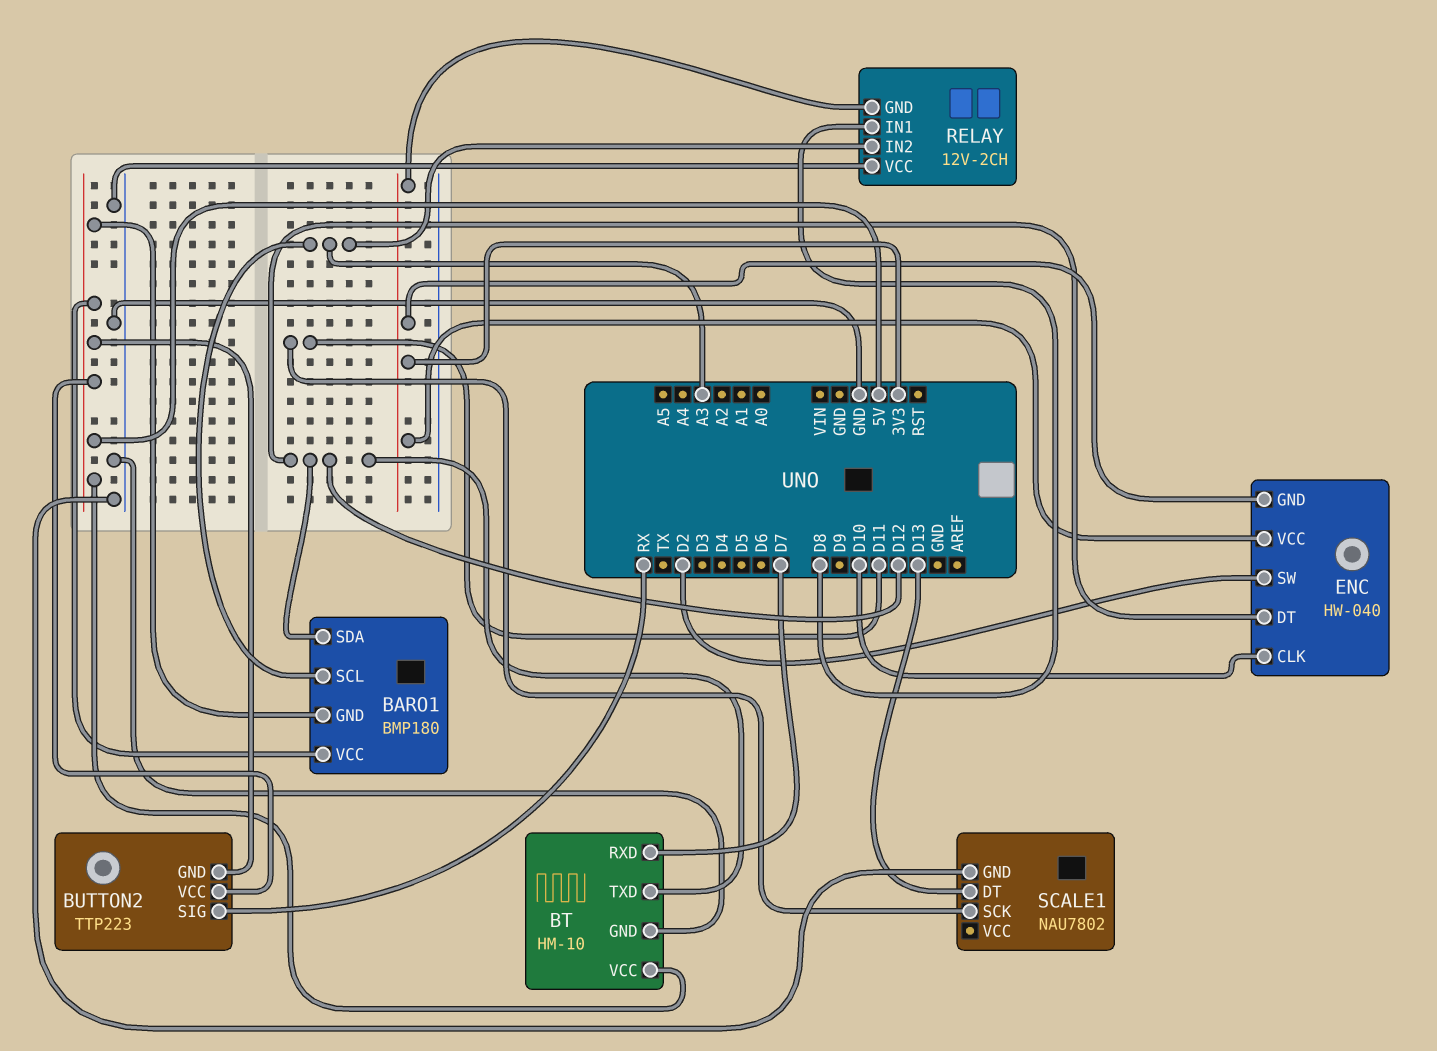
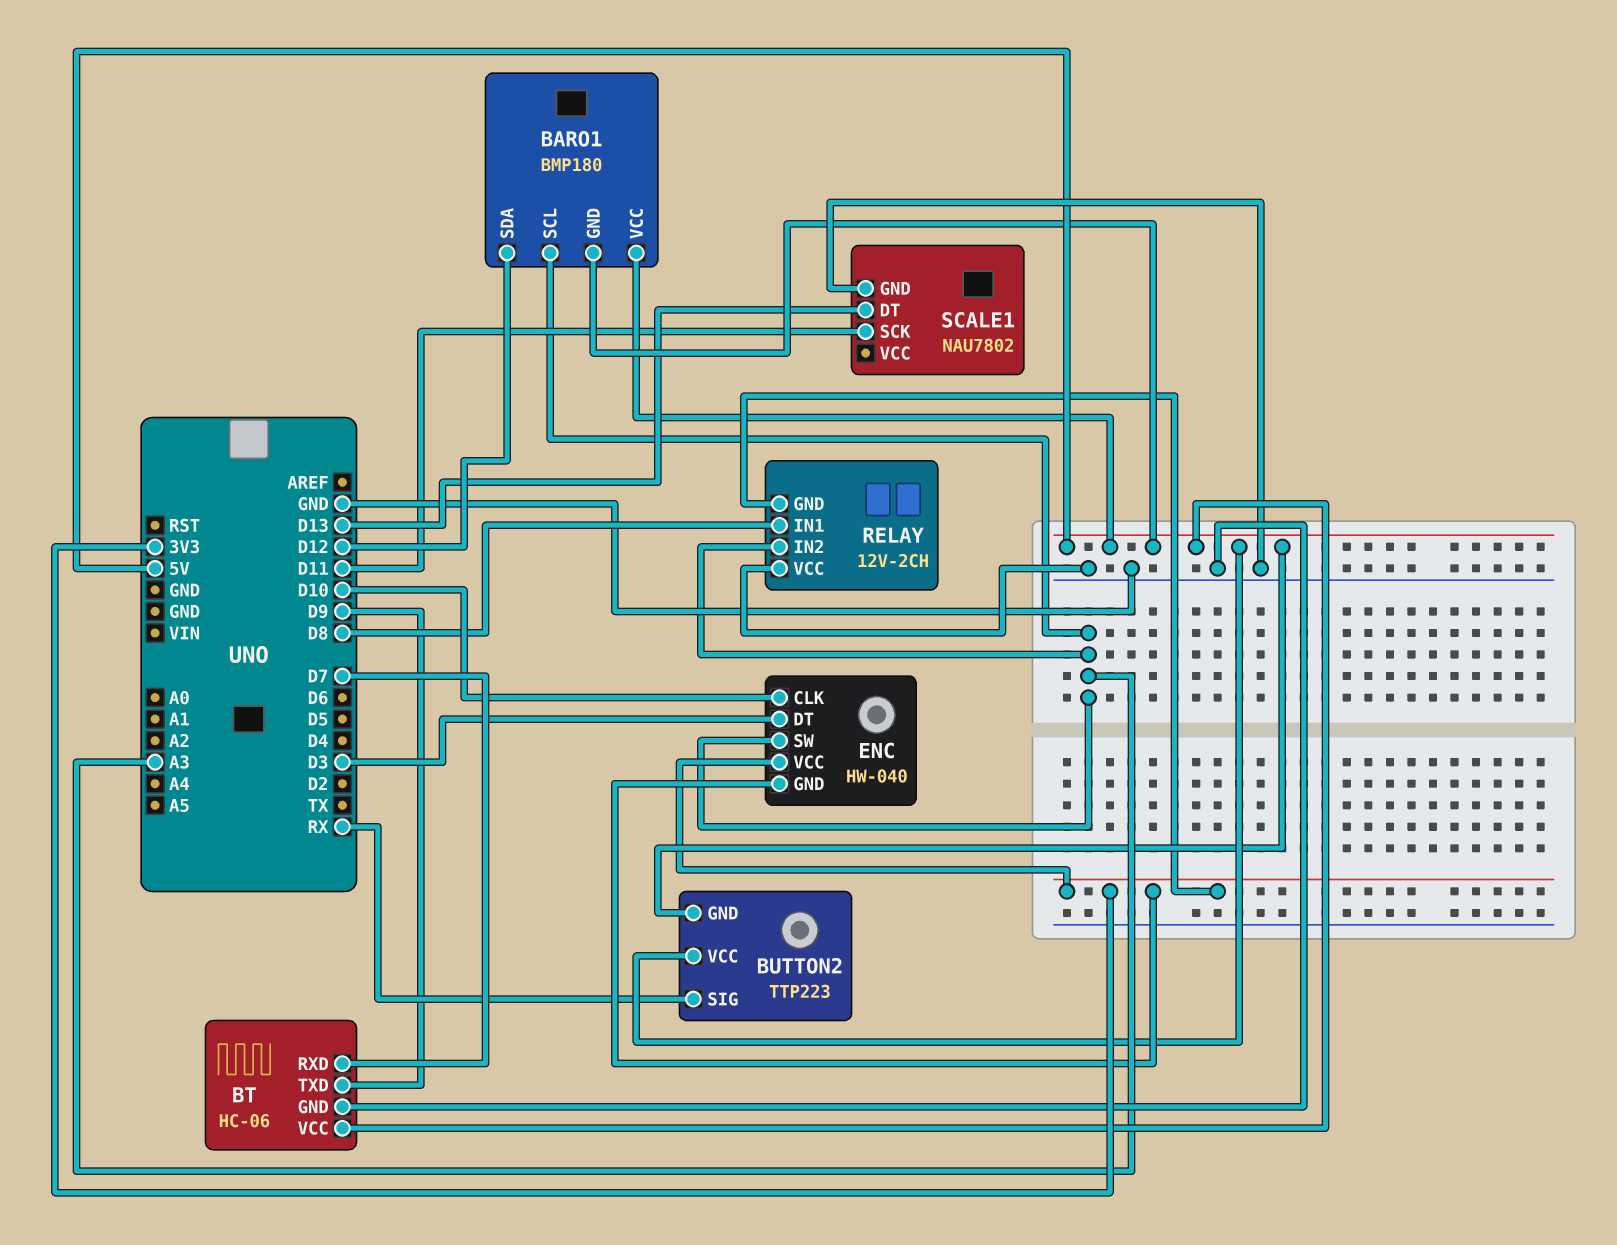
BT: HM-10 -> HC-06
BT pin TXD: D12 -> D9
ENC pin DT: D12 -> D3
ENC pin SW: D2 -> A3

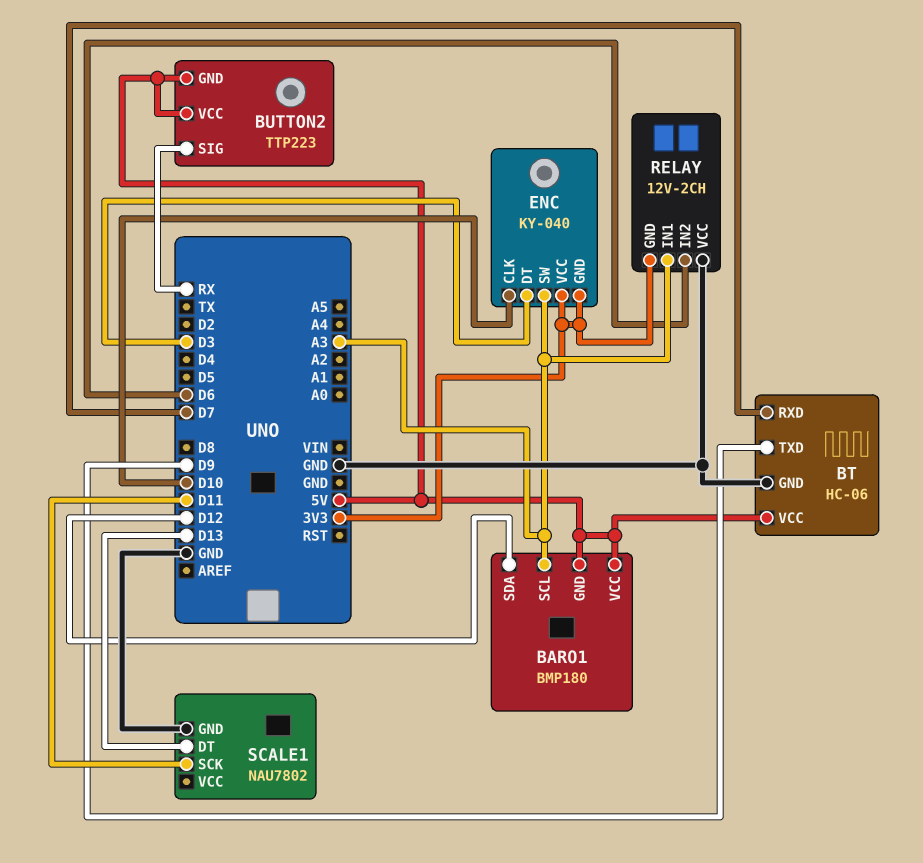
ENC: HW-040 -> KY-040
RELAY pin IN1: D8 -> A3
RELAY pin IN2: A3 -> D6

